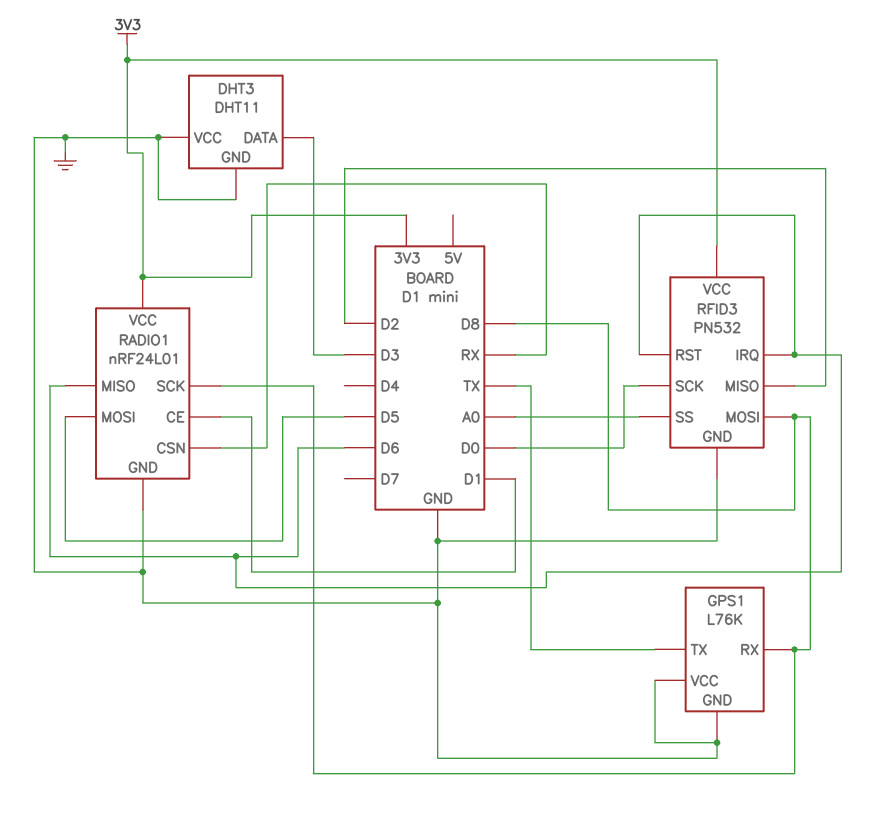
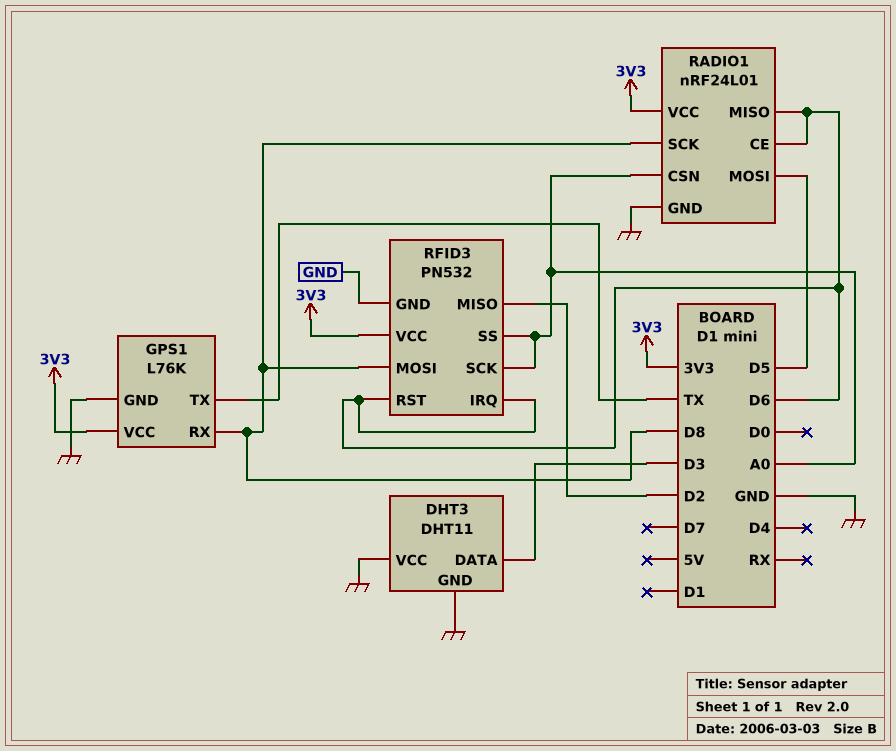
GPS1 pin VCC: GND -> 3V3
RADIO1 pin CE: D1 -> D6
RADIO1 pin CSN: RX -> A0
RFID3 pin SCK: D0 -> A0

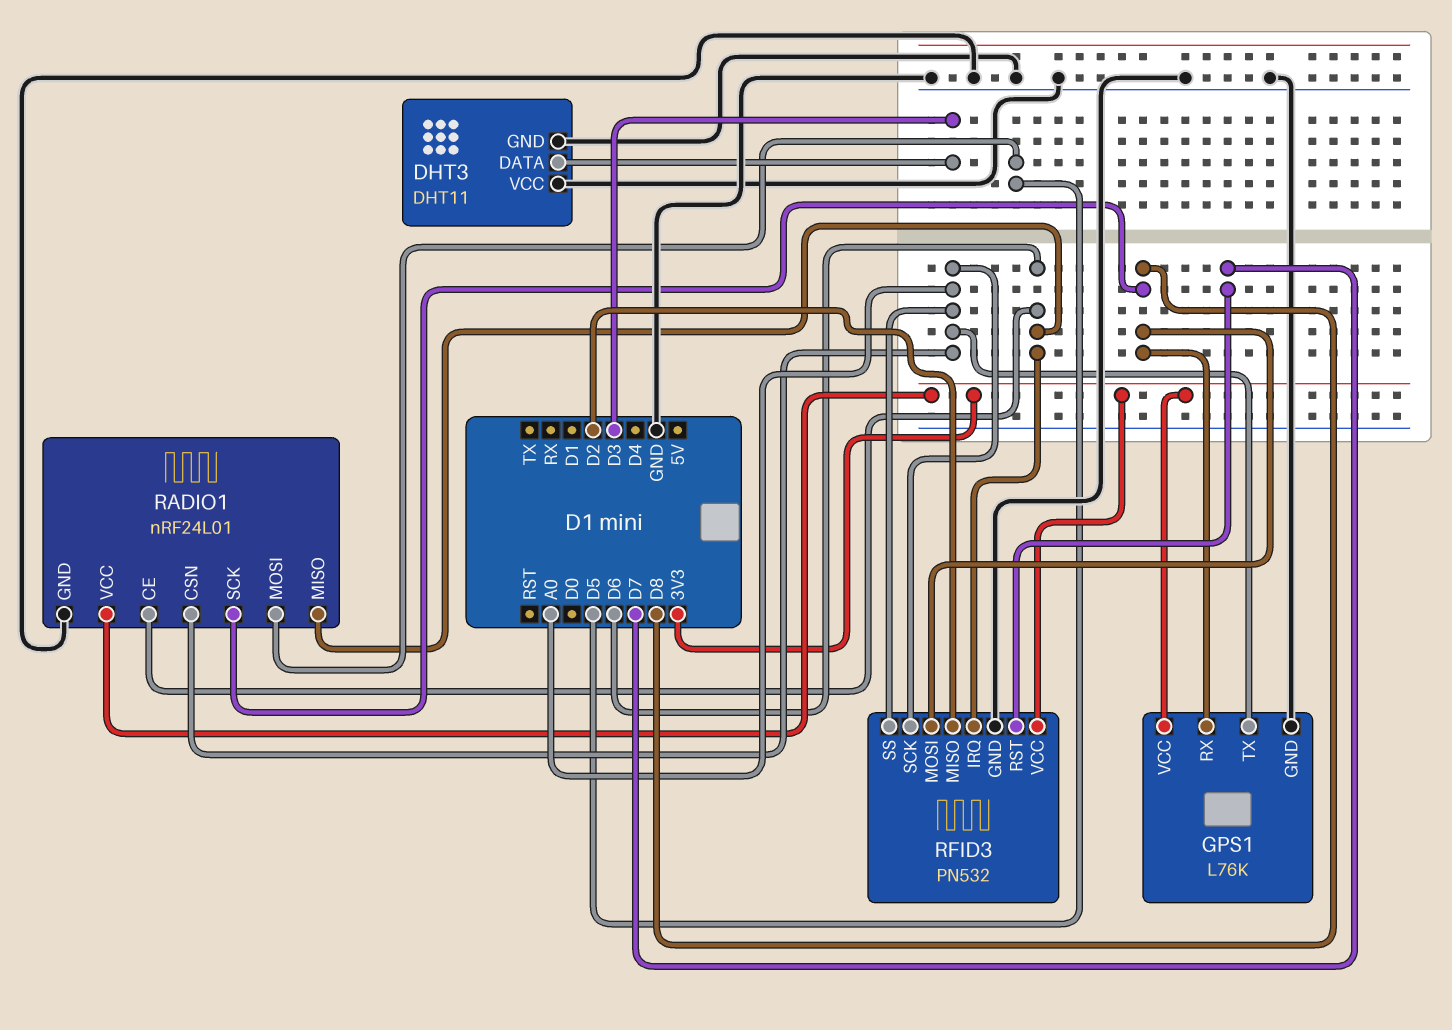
GPS1 pin TX: TX -> A0
RFID3 pin RST: D6 -> D7

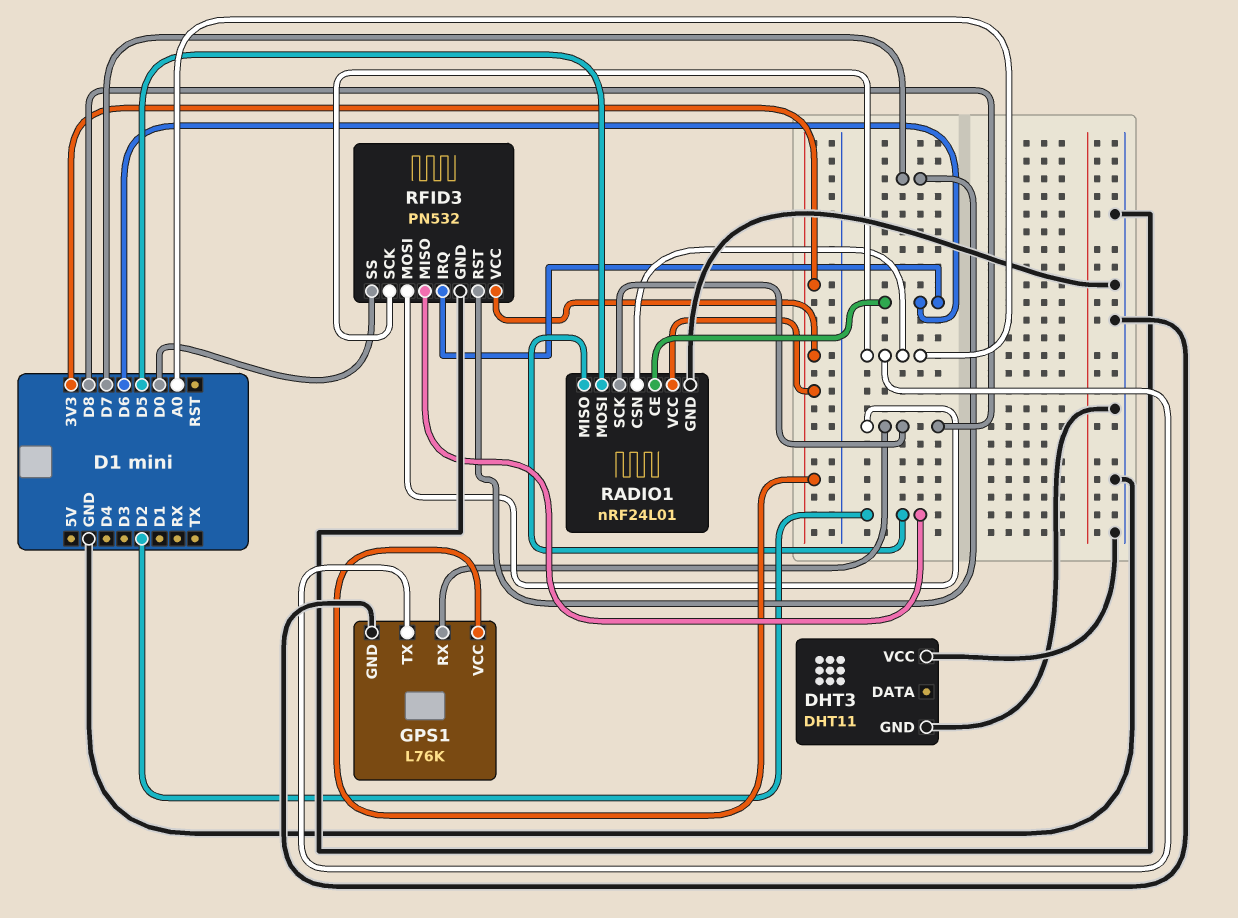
DHT3 pin DATA: D3 -> none
RADIO1 pin MISO: D6 -> D2
RFID3 pin SS: A0 -> D0

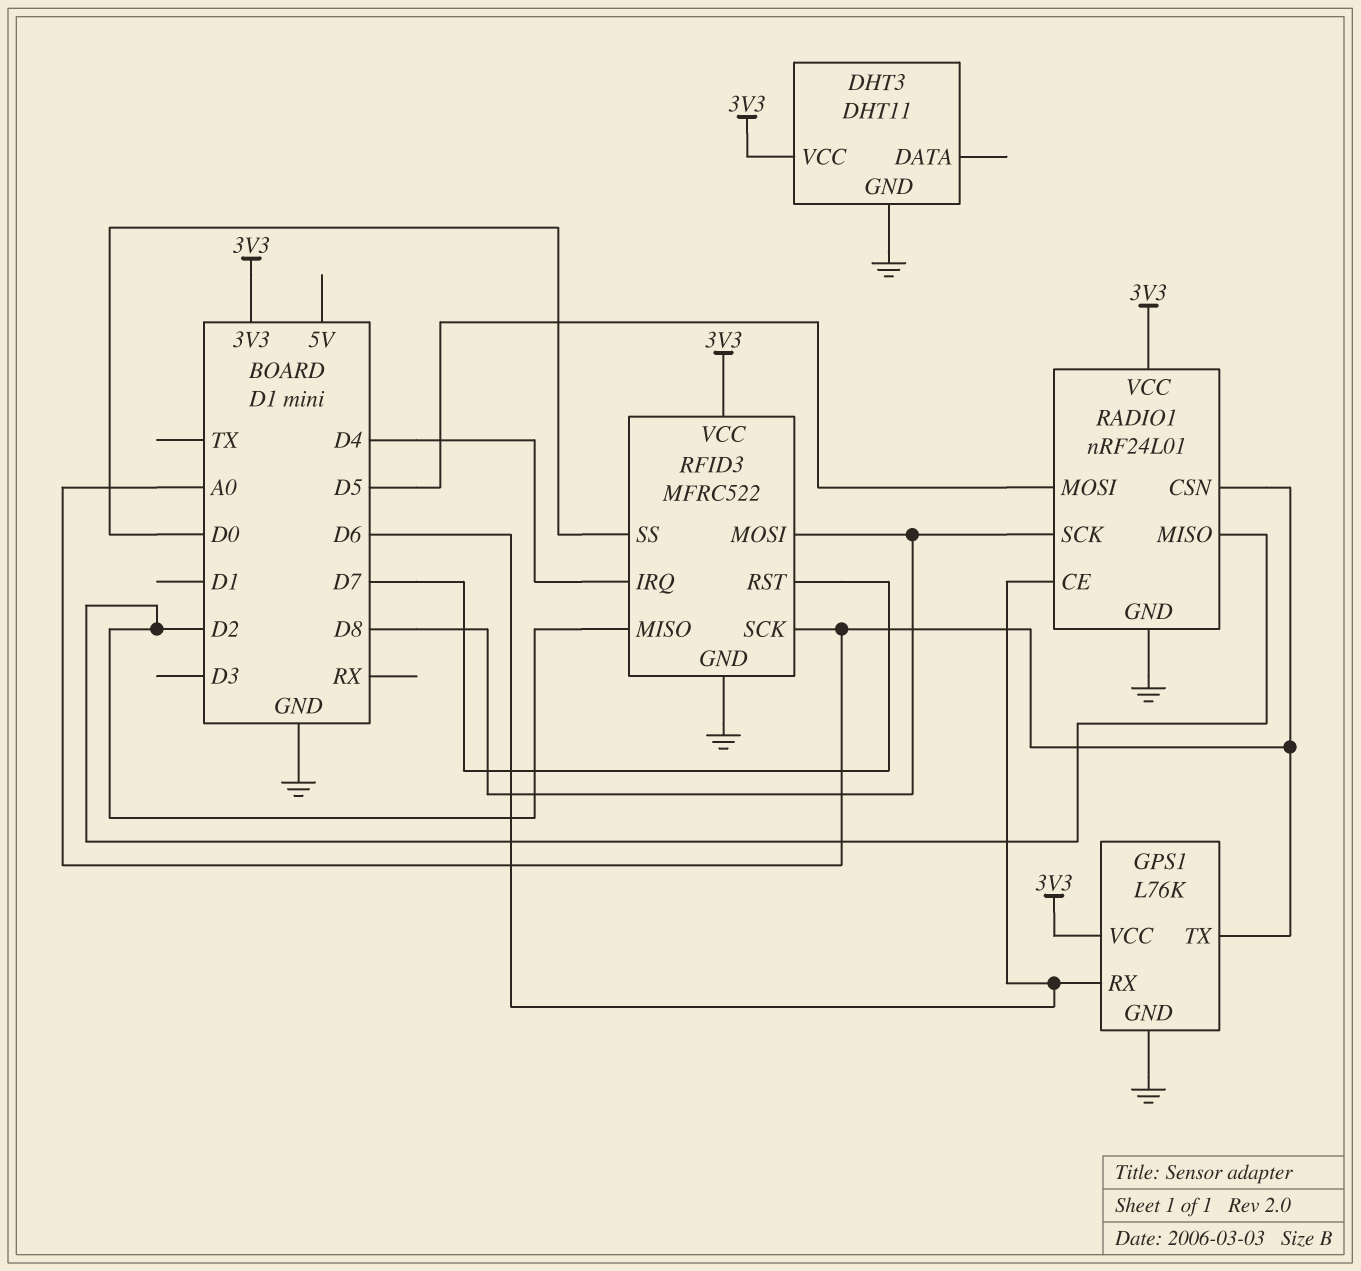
DHT3 pin VCC: GND -> 3V3
GPS1 pin RX: D8 -> D6
RFID3: PN532 -> MFRC522
RFID3 pin IRQ: D6 -> D4

